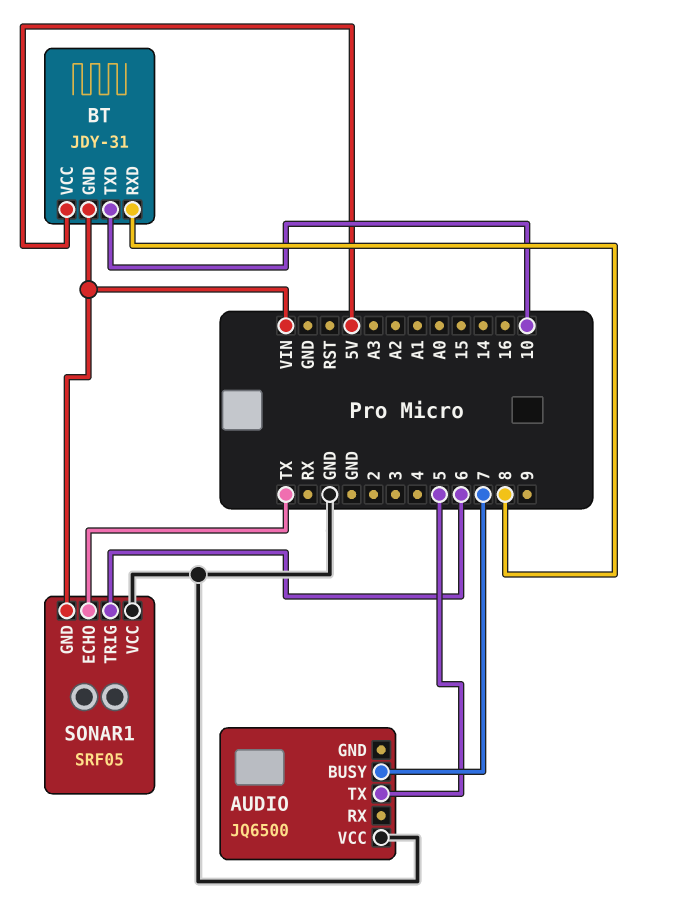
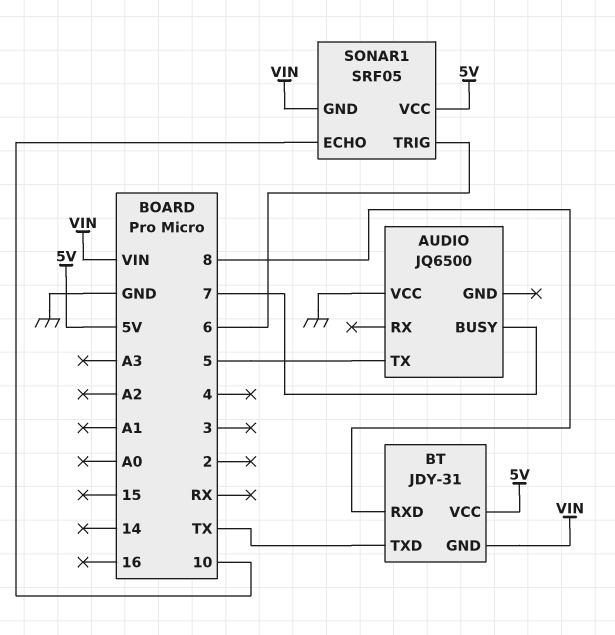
BT pin TXD: 10 -> TX
SONAR1 pin ECHO: TX -> 10
SONAR1 pin VCC: GND -> 5V

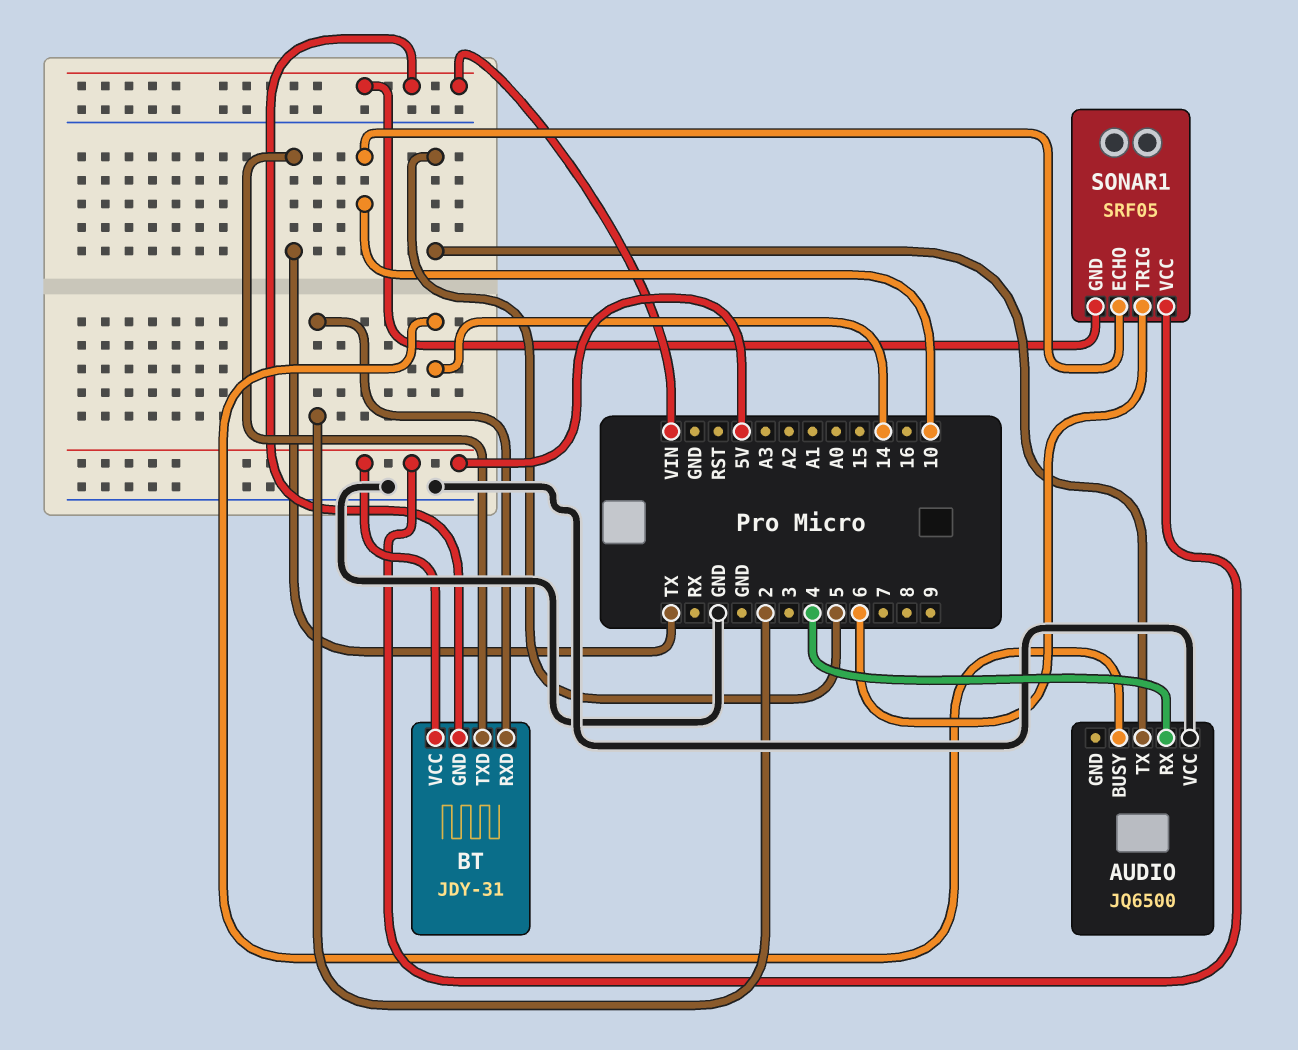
AUDIO pin BUSY: 7 -> 14
AUDIO pin RX: none -> 4
BT pin RXD: 8 -> 2

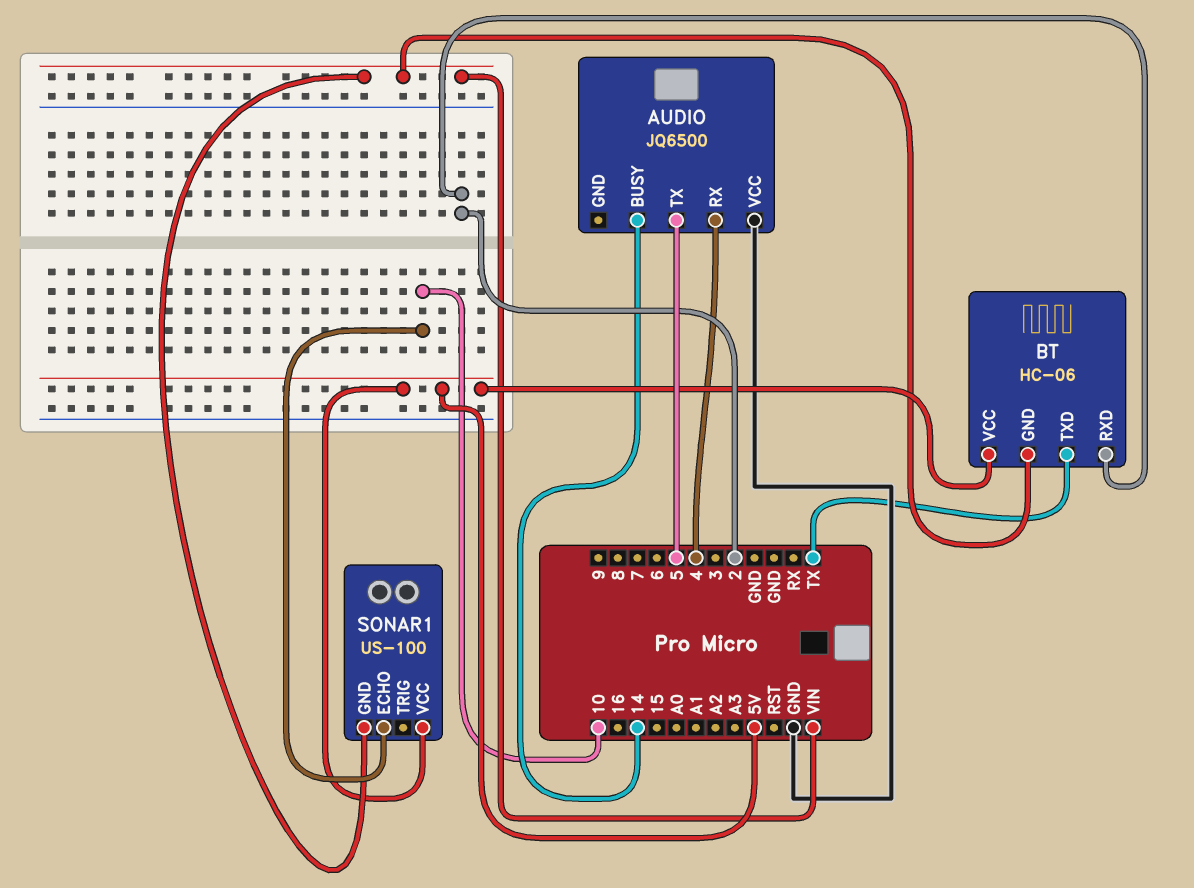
BT: JDY-31 -> HC-06
SONAR1: SRF05 -> US-100
SONAR1 pin TRIG: 6 -> none

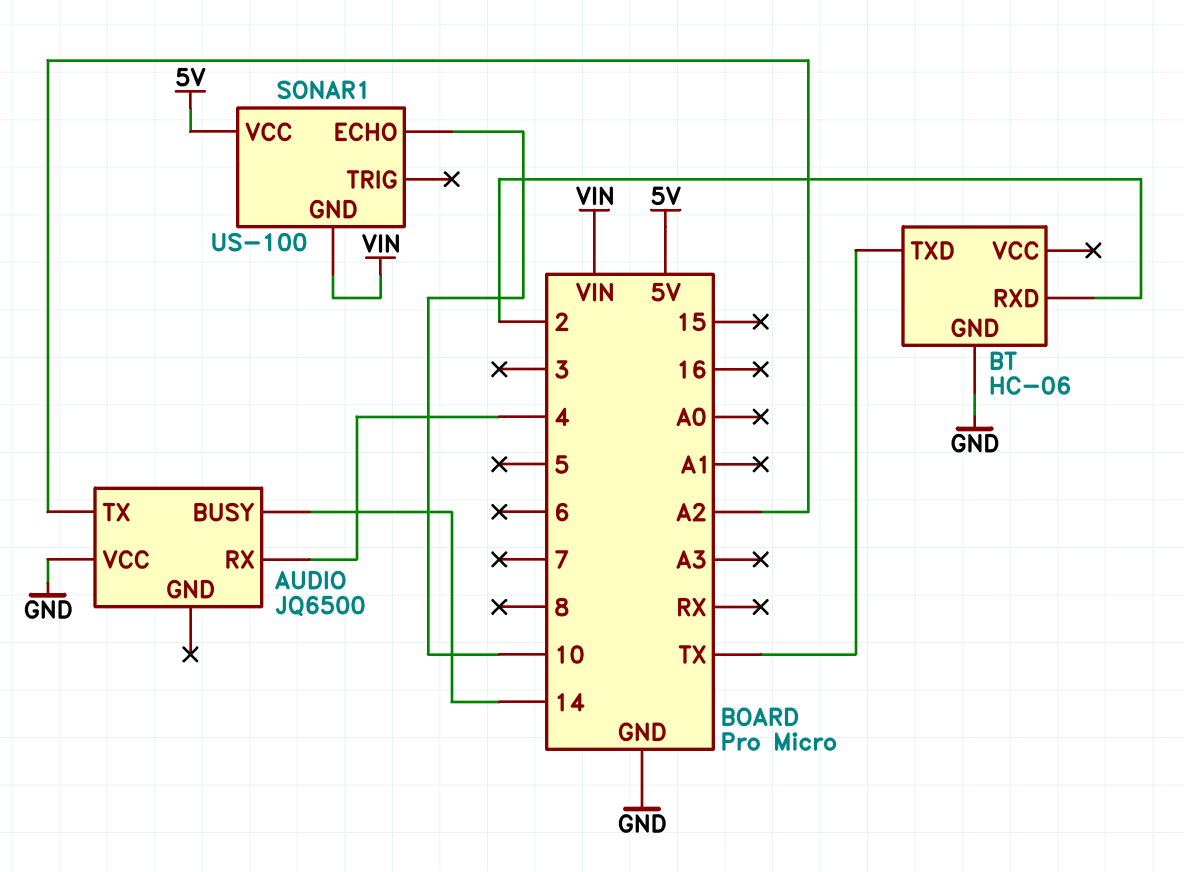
AUDIO pin TX: 5 -> A2
BT pin GND: VIN -> GND
BT pin VCC: 5V -> none

